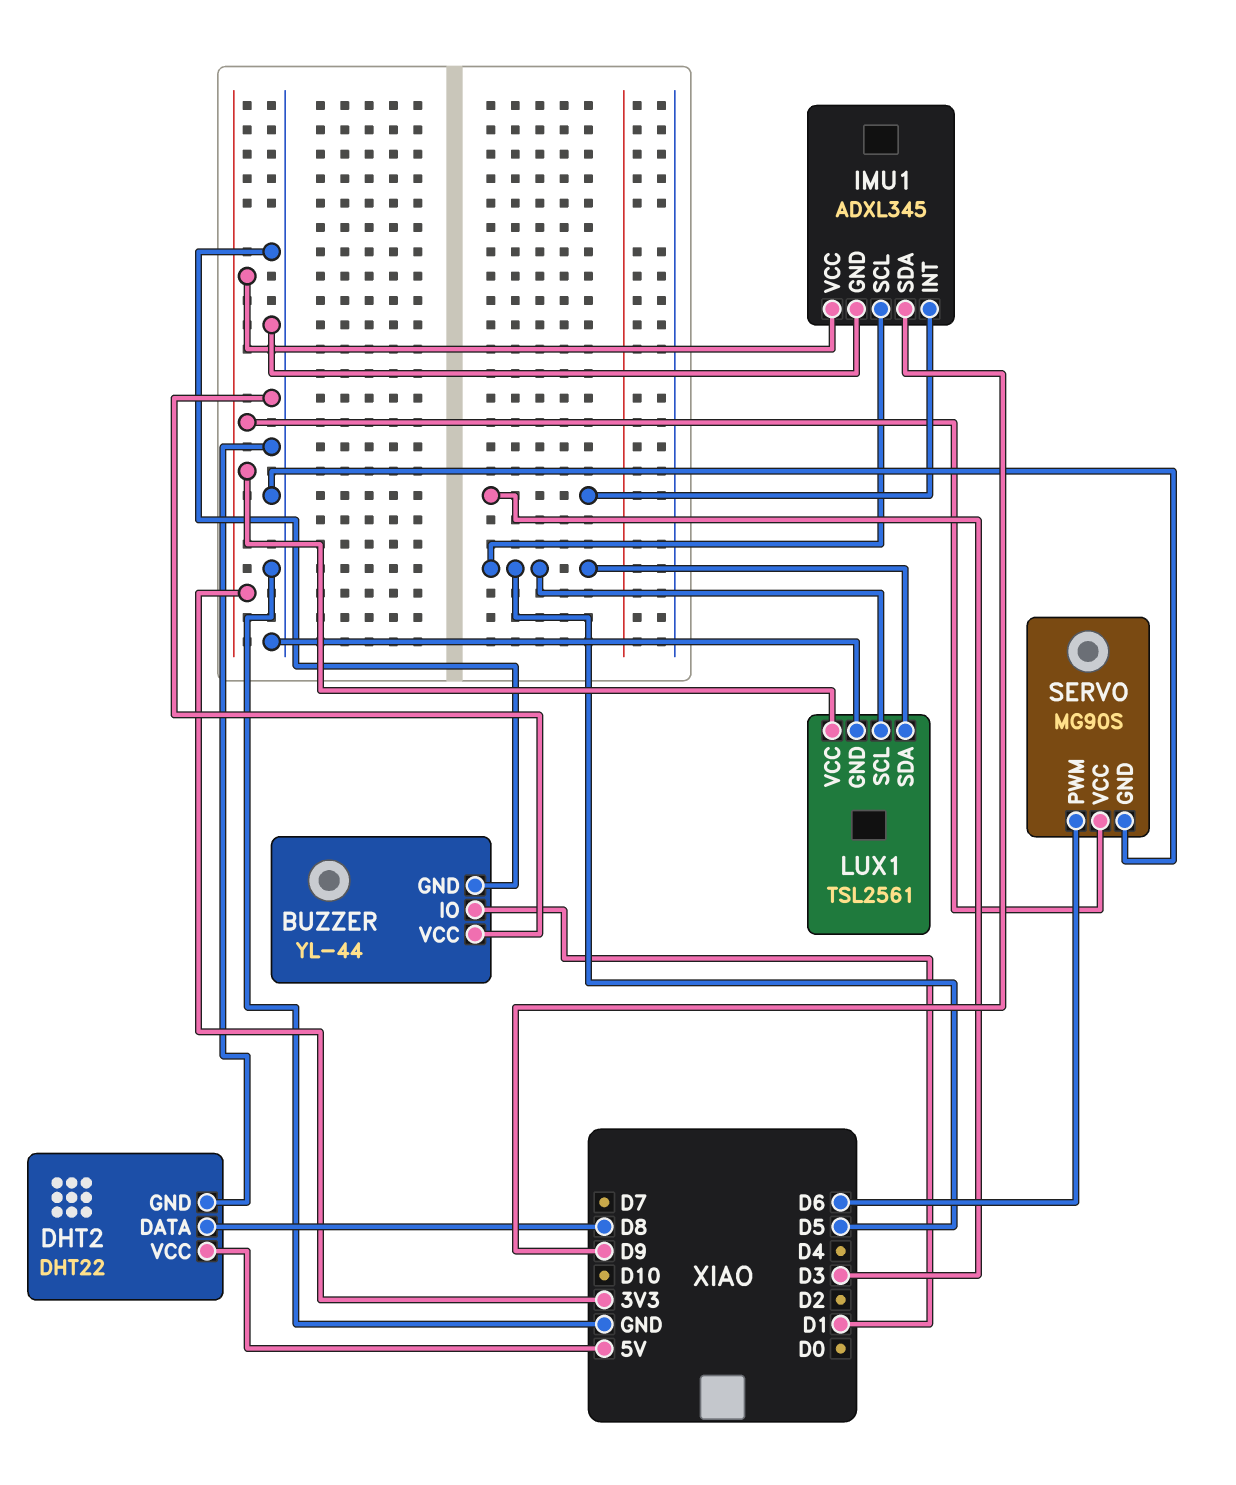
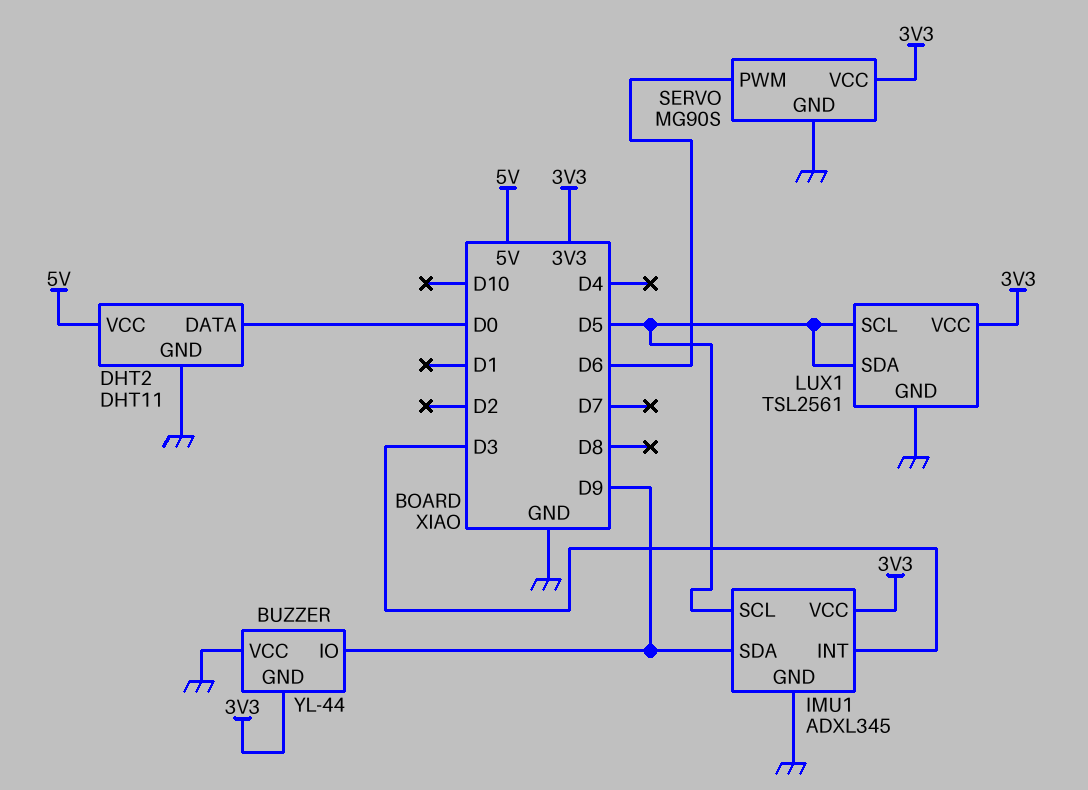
BUZZER pin GND: GND -> 3V3
BUZZER pin IO: D1 -> D9
DHT2: DHT22 -> DHT11
DHT2 pin DATA: D8 -> D0

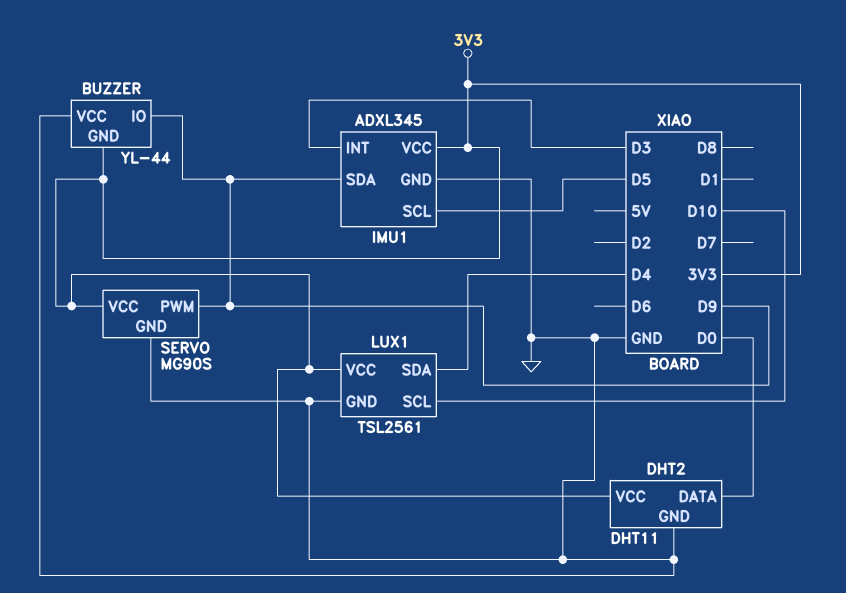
DHT2 pin VCC: 5V -> 3V3
LUX1 pin SCL: D5 -> D10
LUX1 pin SDA: D5 -> D4
SERVO pin PWM: D6 -> D9

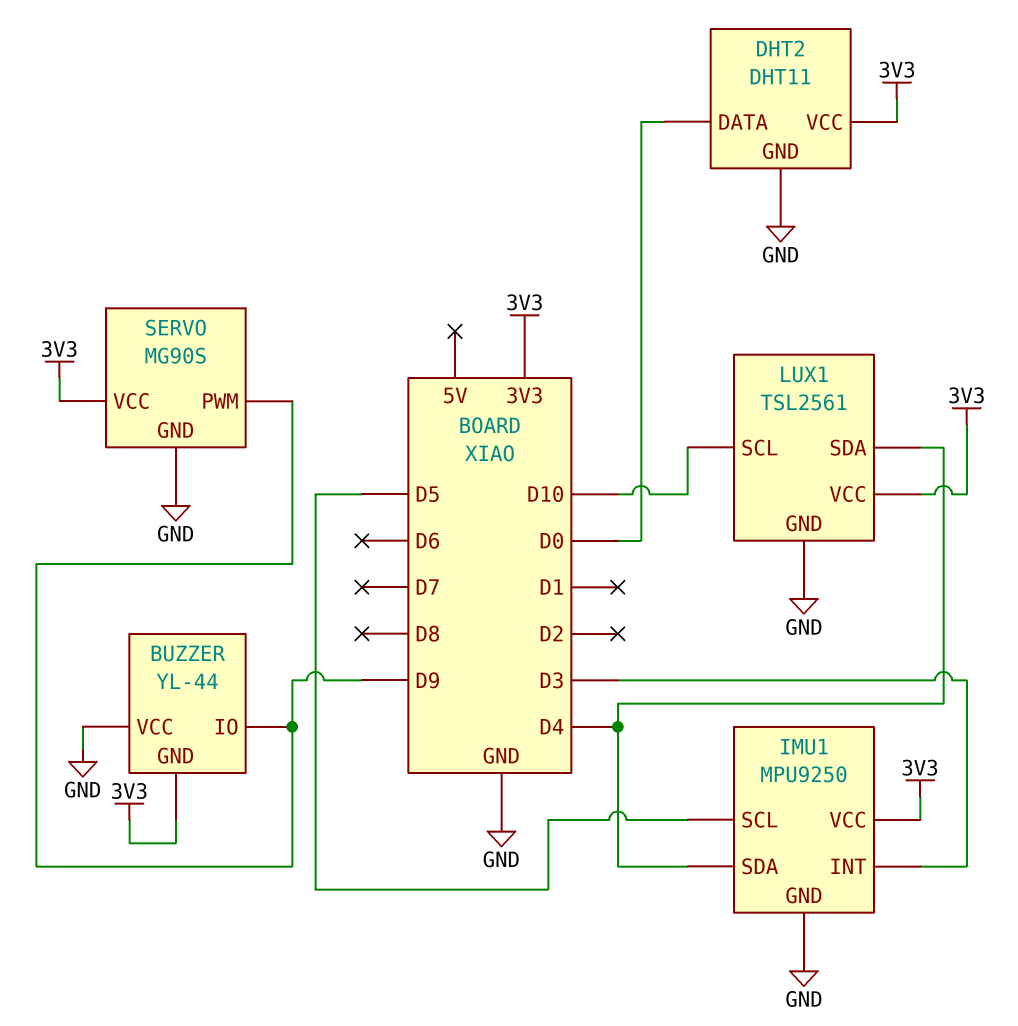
IMU1: ADXL345 -> MPU9250
IMU1 pin SDA: D9 -> D4

